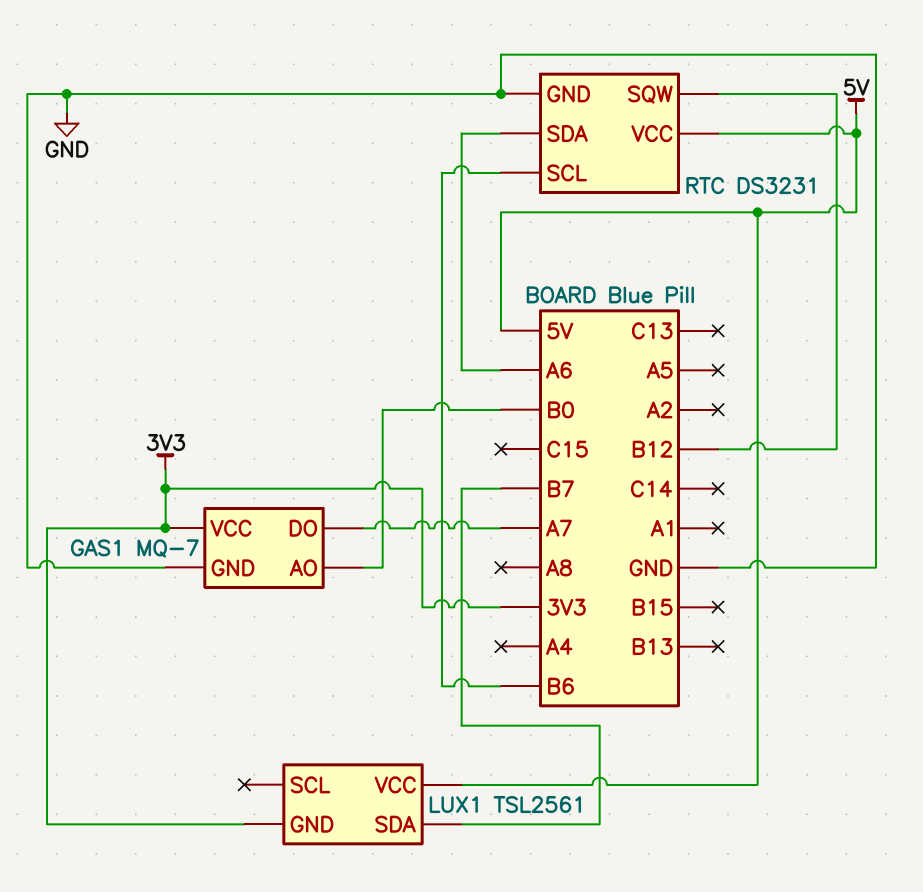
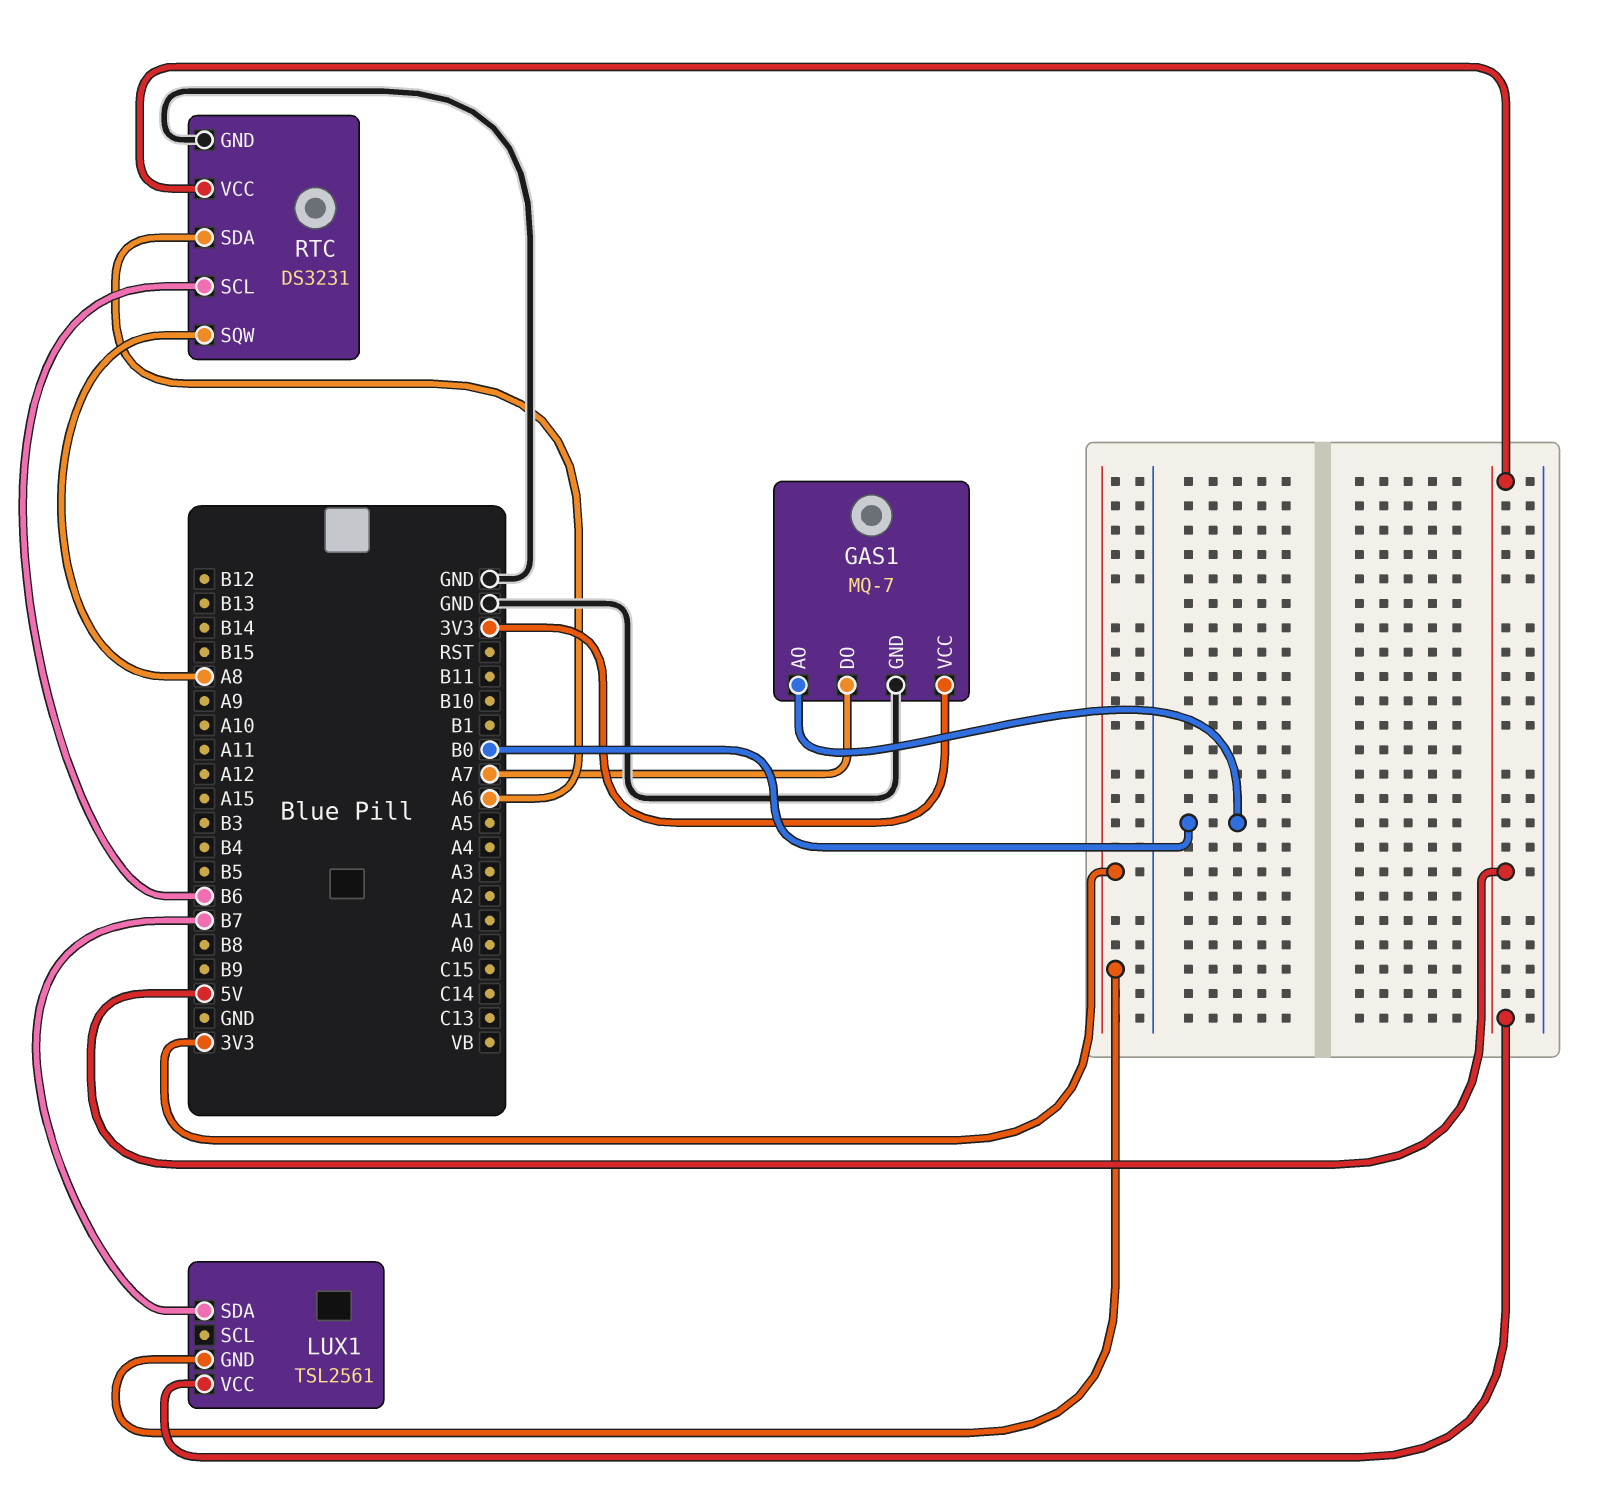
RTC pin SQW: B12 -> A8

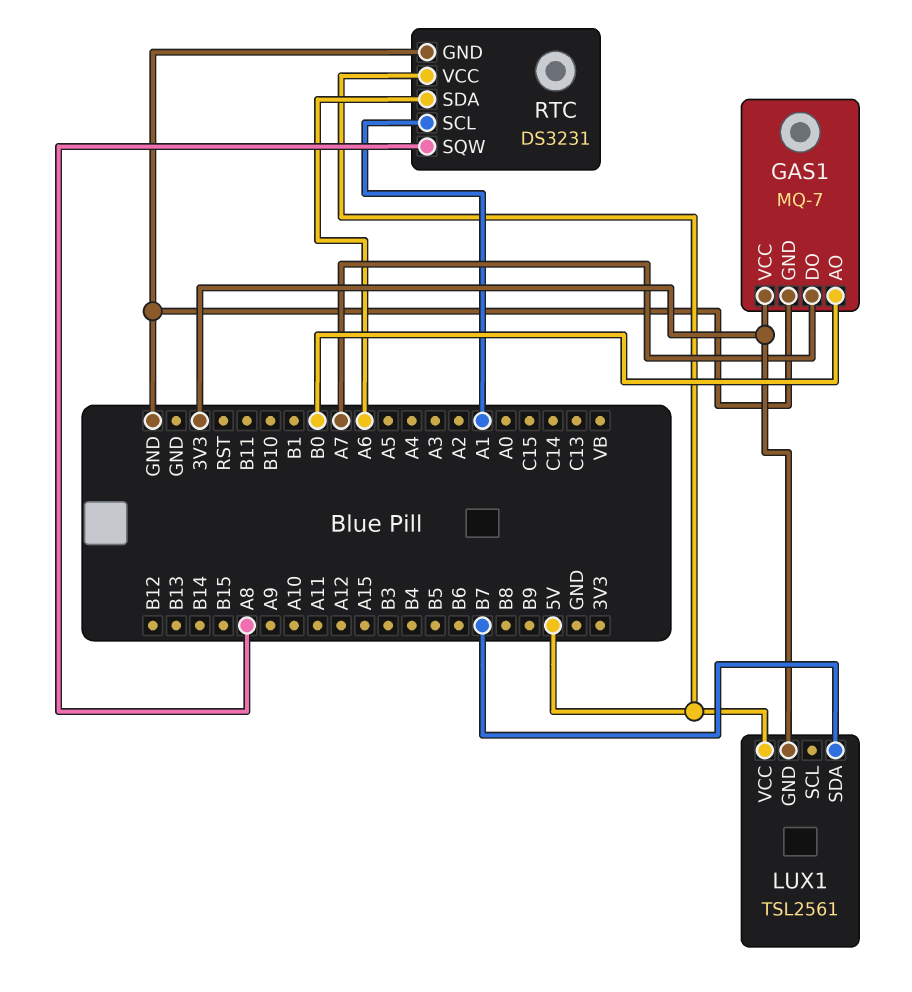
RTC pin SCL: B6 -> A1

